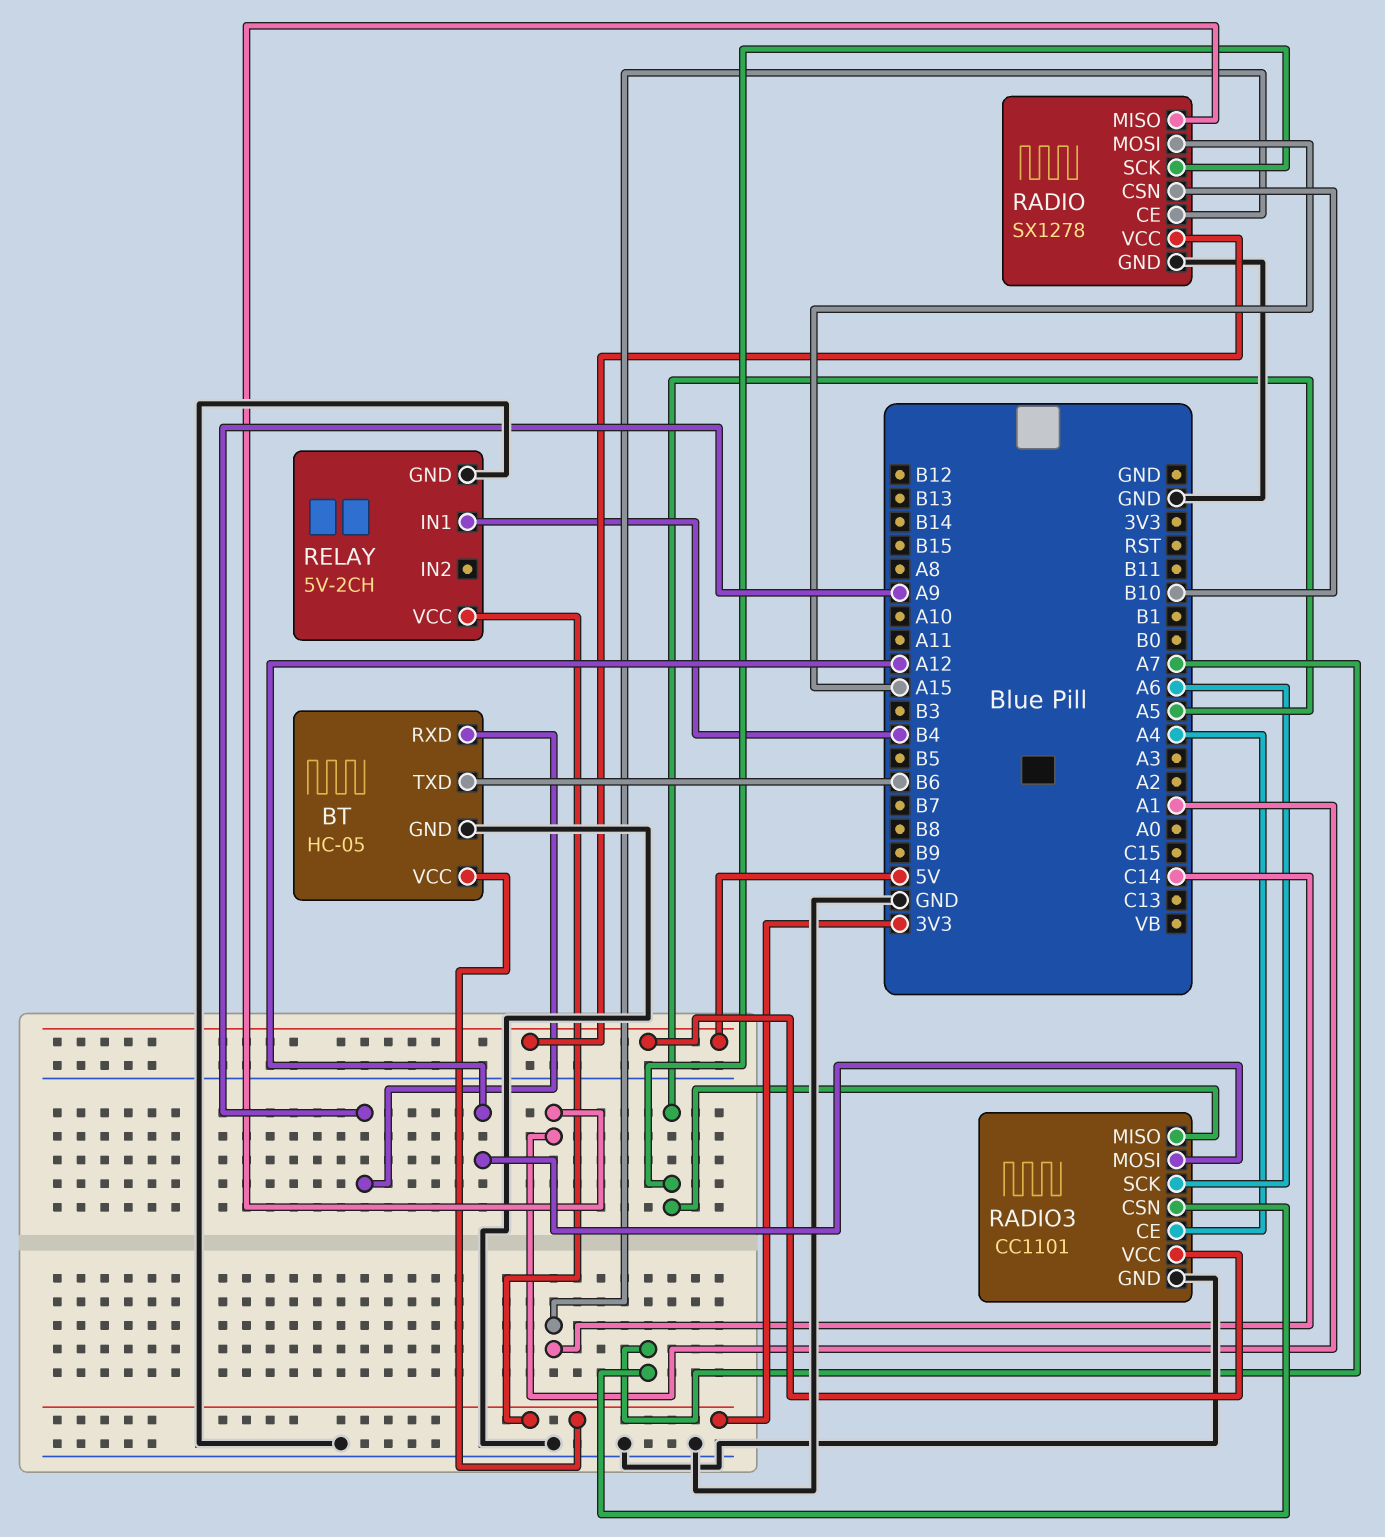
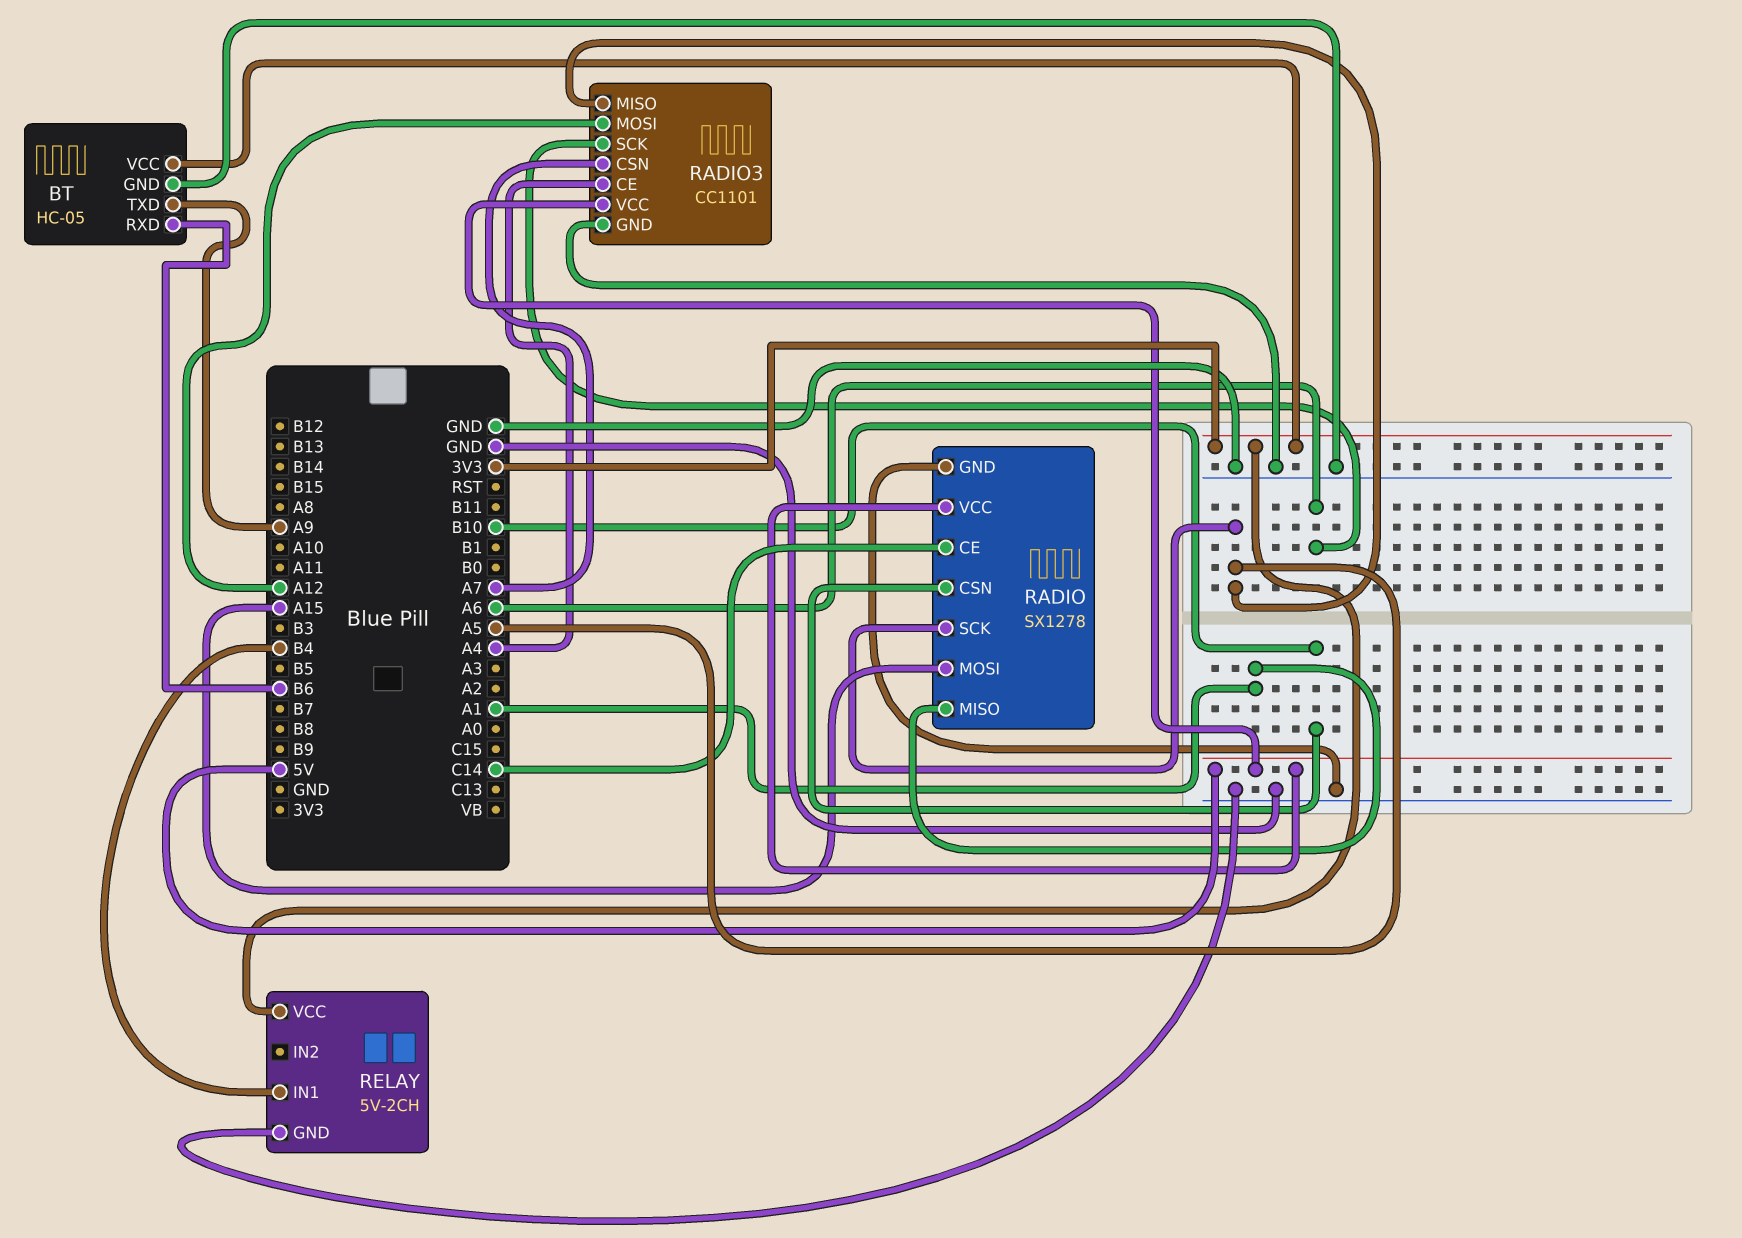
BT pin RXD: A9 -> B6
BT pin TXD: B6 -> A9

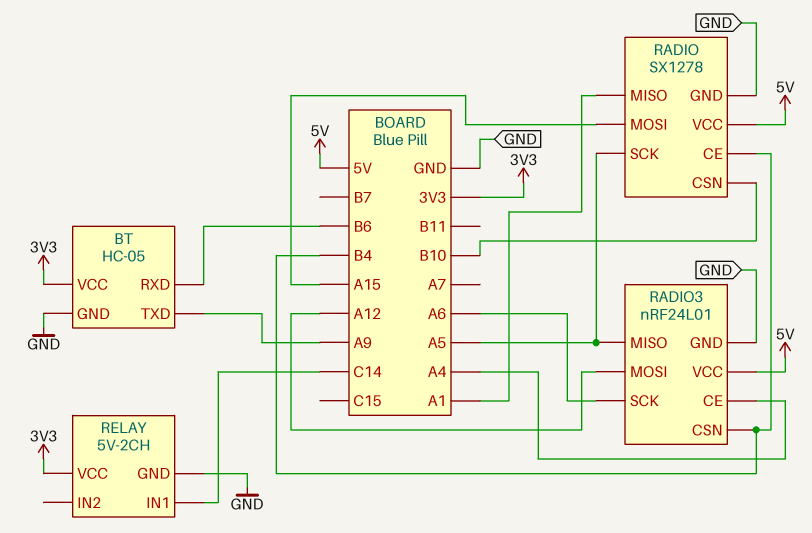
RADIO pin CE: C14 -> B4
RADIO3: CC1101 -> nRF24L01
RADIO3 pin CSN: A7 -> B4
RELAY pin IN1: B4 -> C14

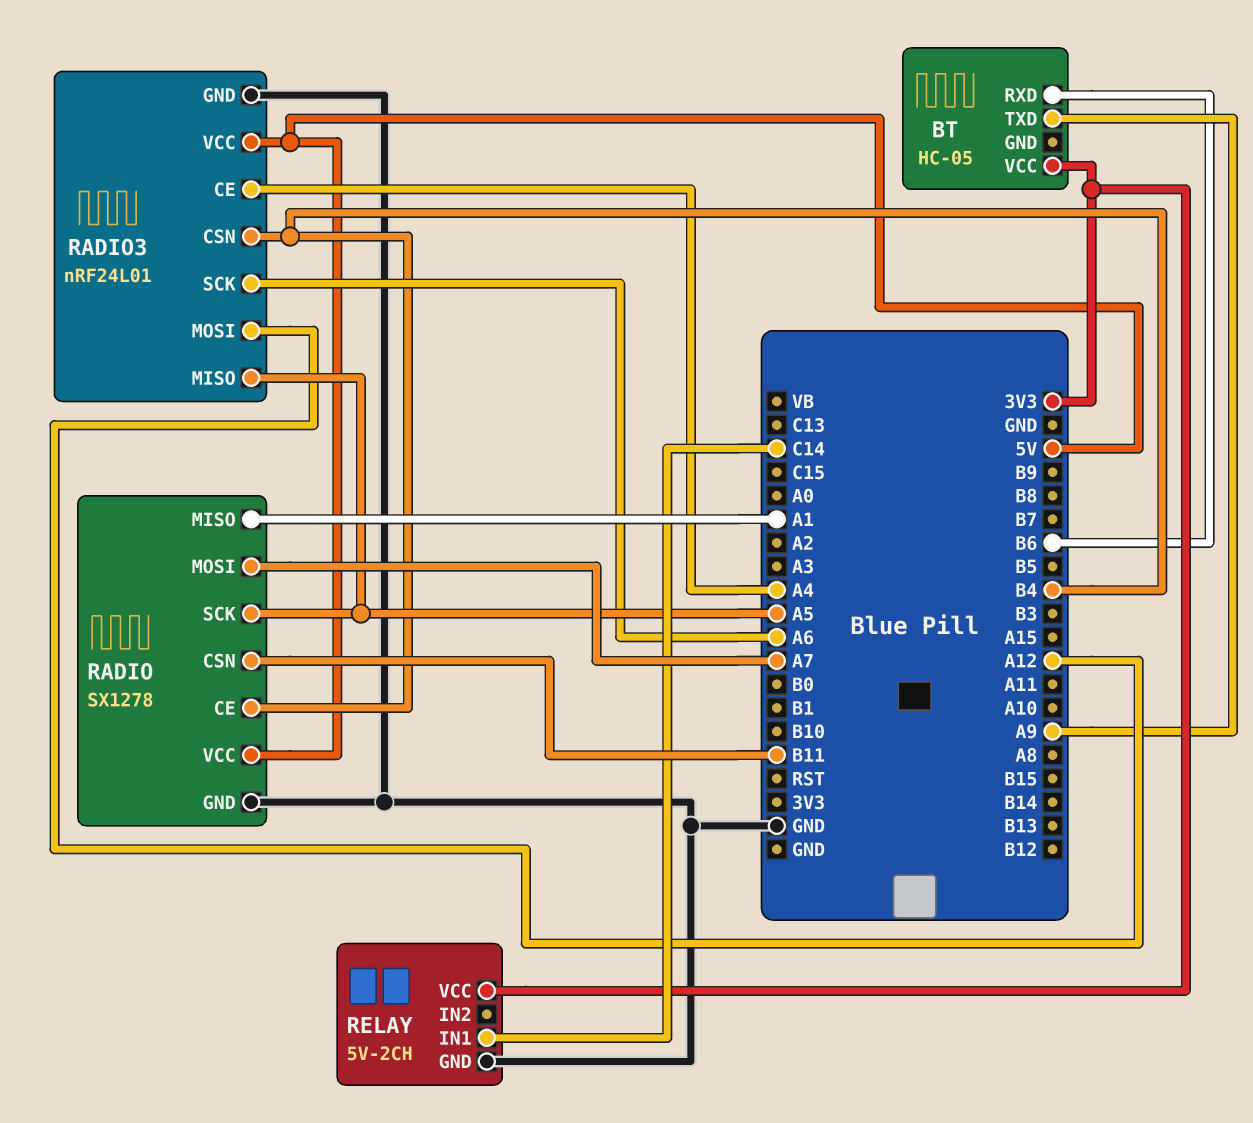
BT pin GND: GND -> none
RADIO pin CSN: B10 -> B11
RADIO pin MOSI: A15 -> A7

